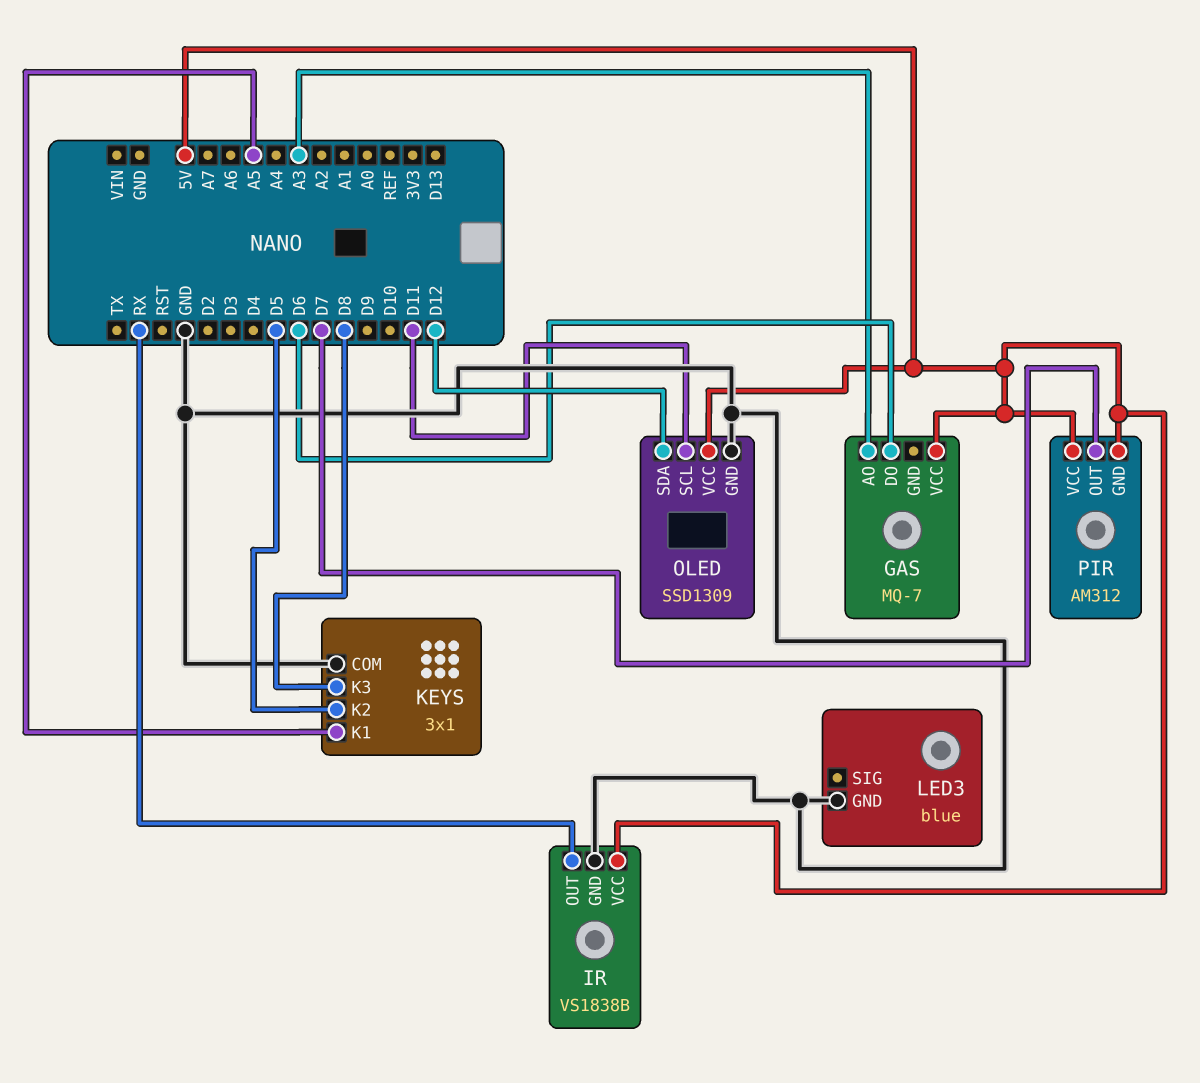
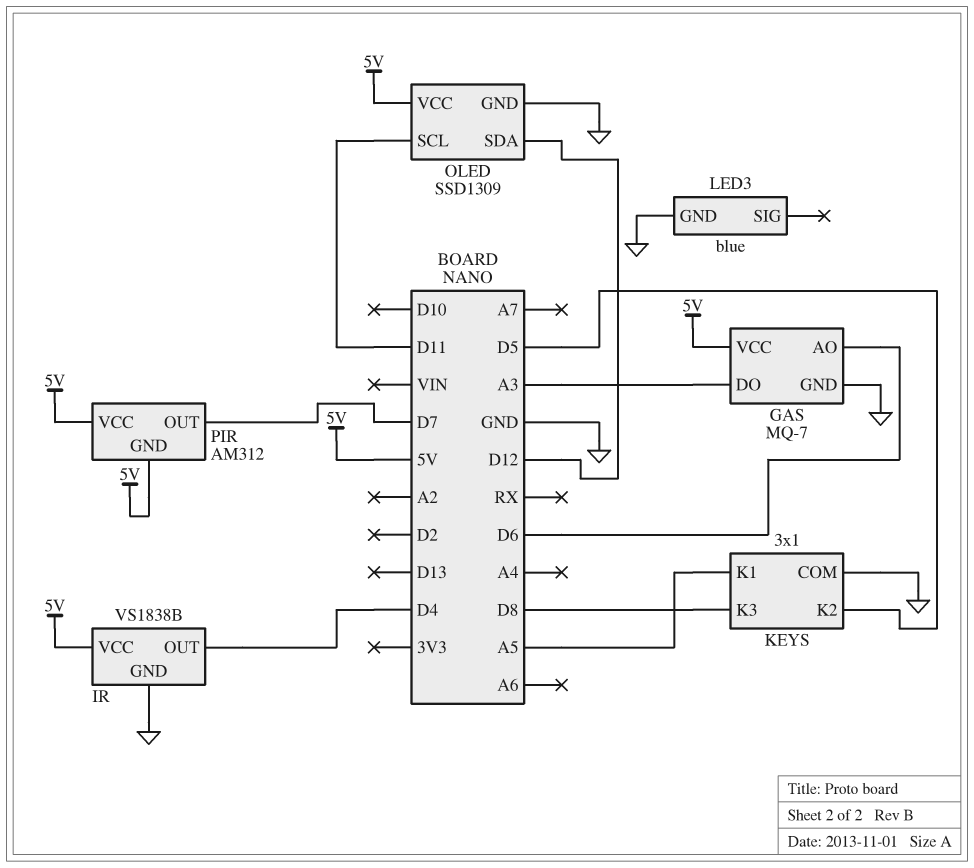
GAS pin AO: A3 -> D6
GAS pin DO: D6 -> A3
GAS pin GND: none -> GND
IR pin OUT: RX -> D4

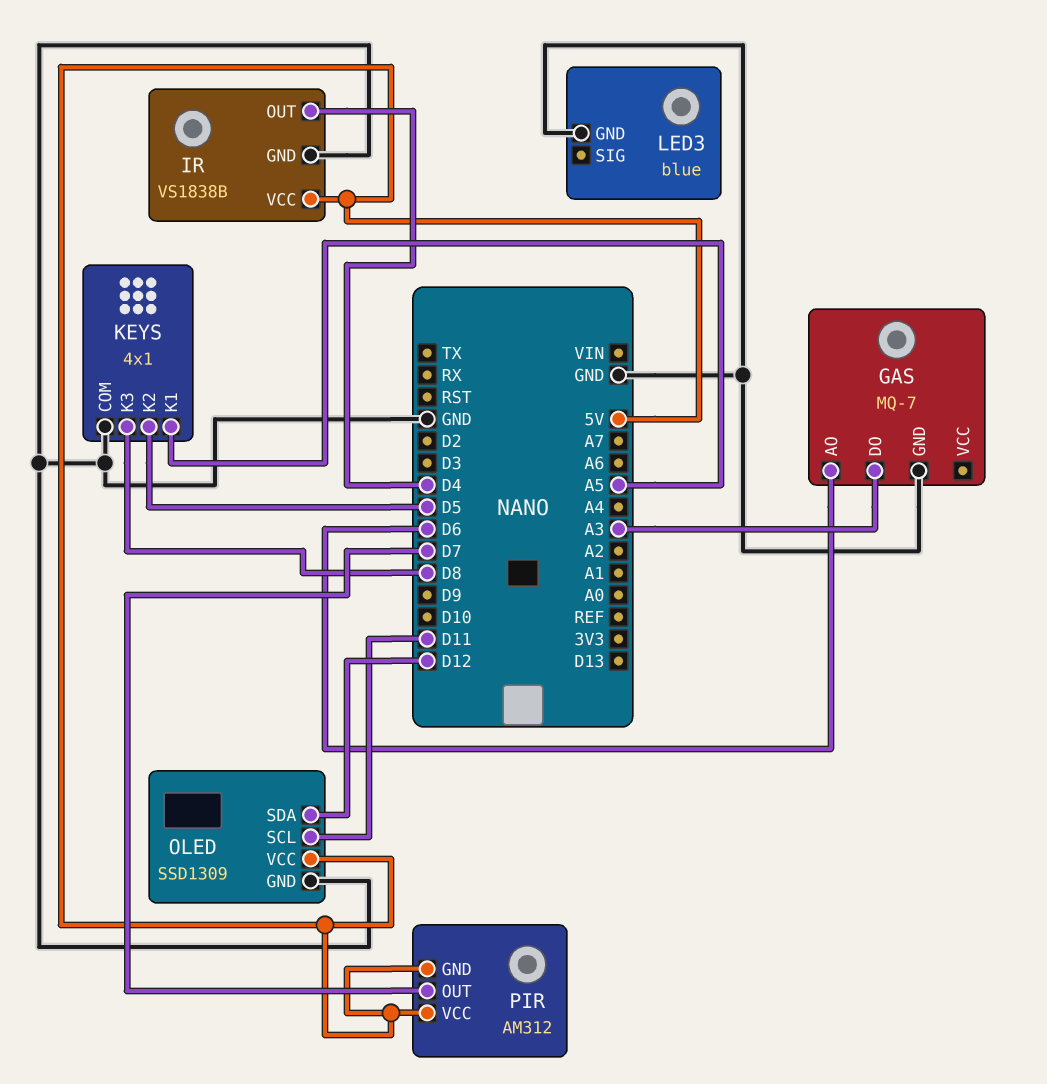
GAS pin VCC: 5V -> none
KEYS: 3x1 -> 4x1

